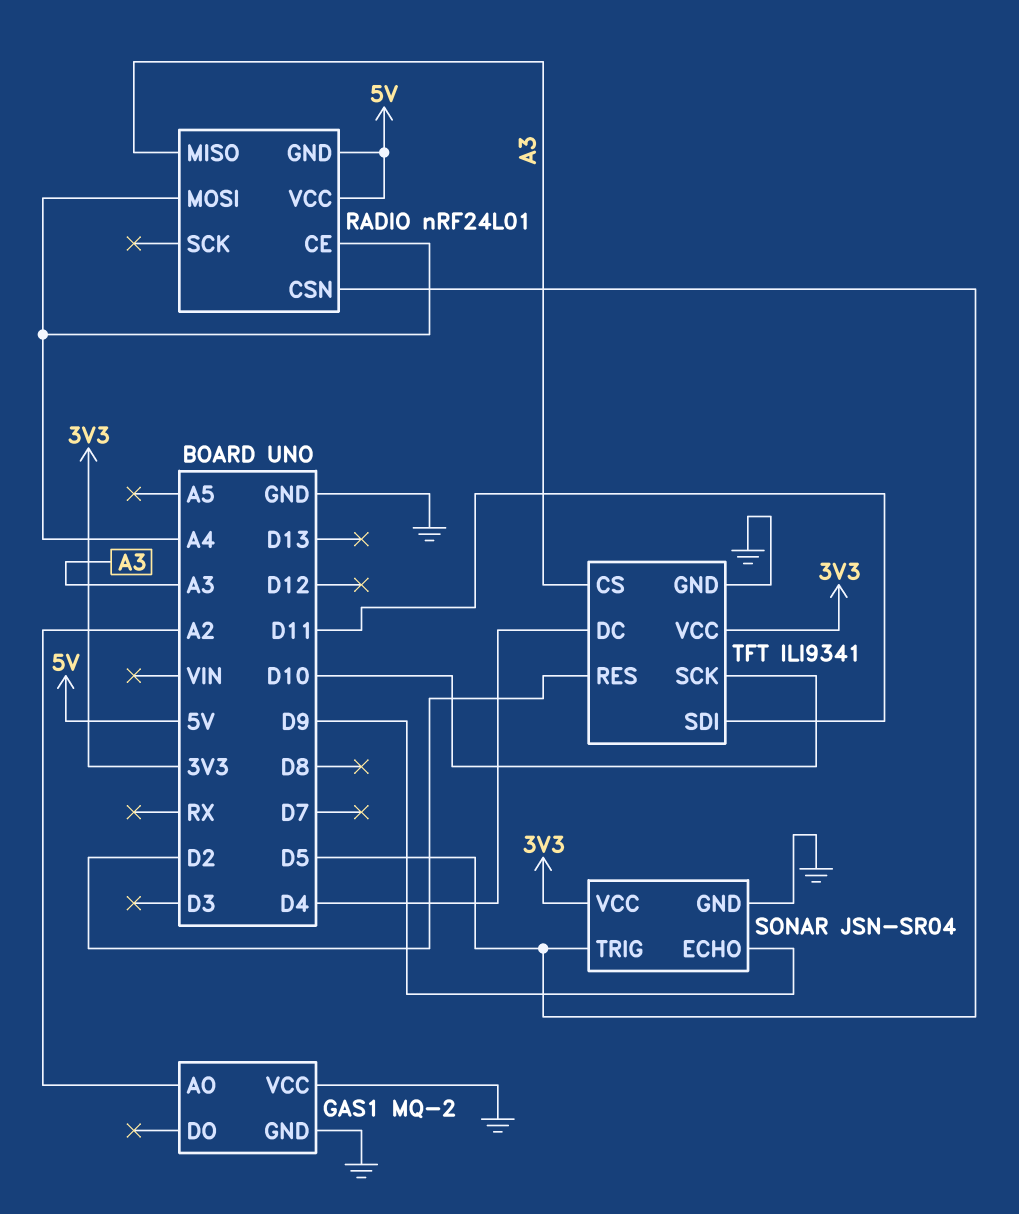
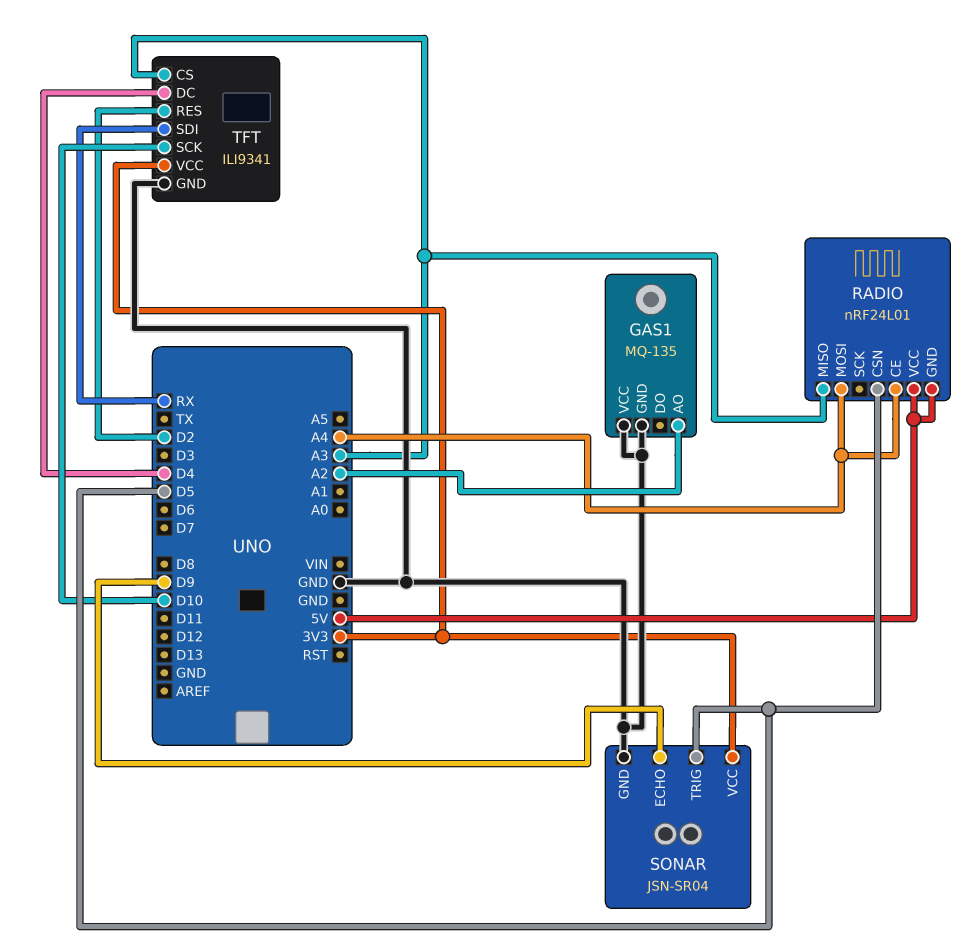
GAS1: MQ-2 -> MQ-135
TFT pin SDI: D11 -> RX

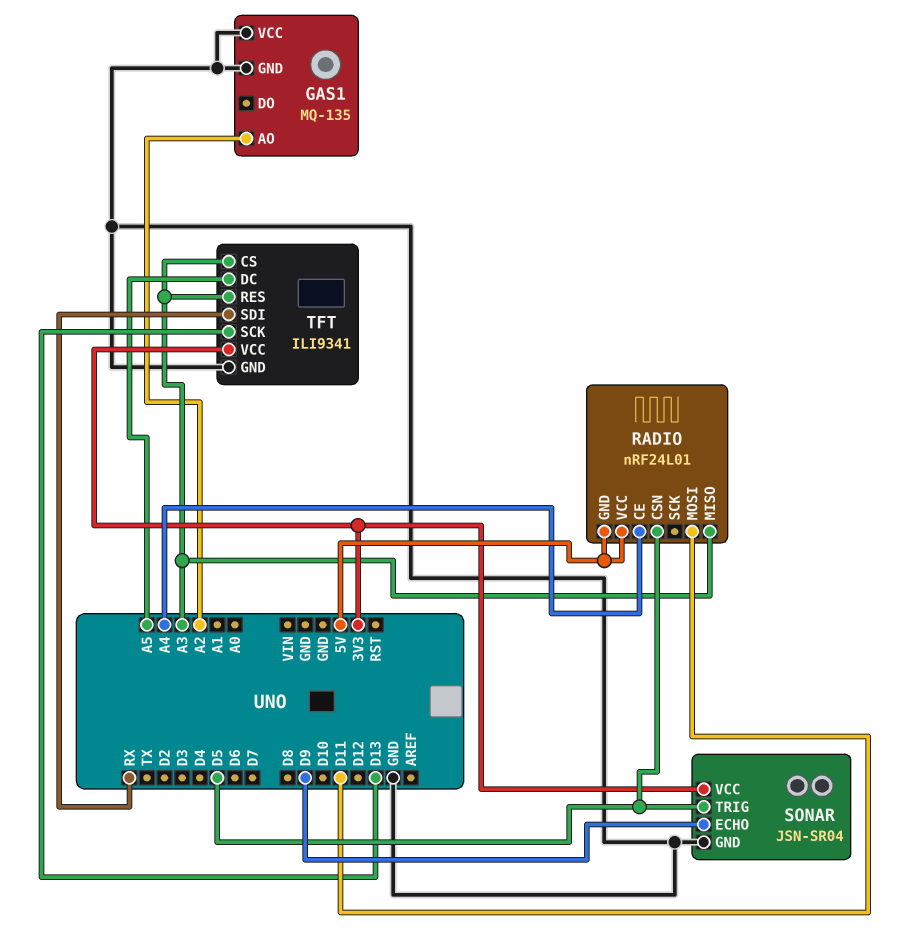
RADIO pin MOSI: A4 -> D11
TFT pin DC: D4 -> A5
TFT pin RES: D2 -> A3
TFT pin SCK: D10 -> D13

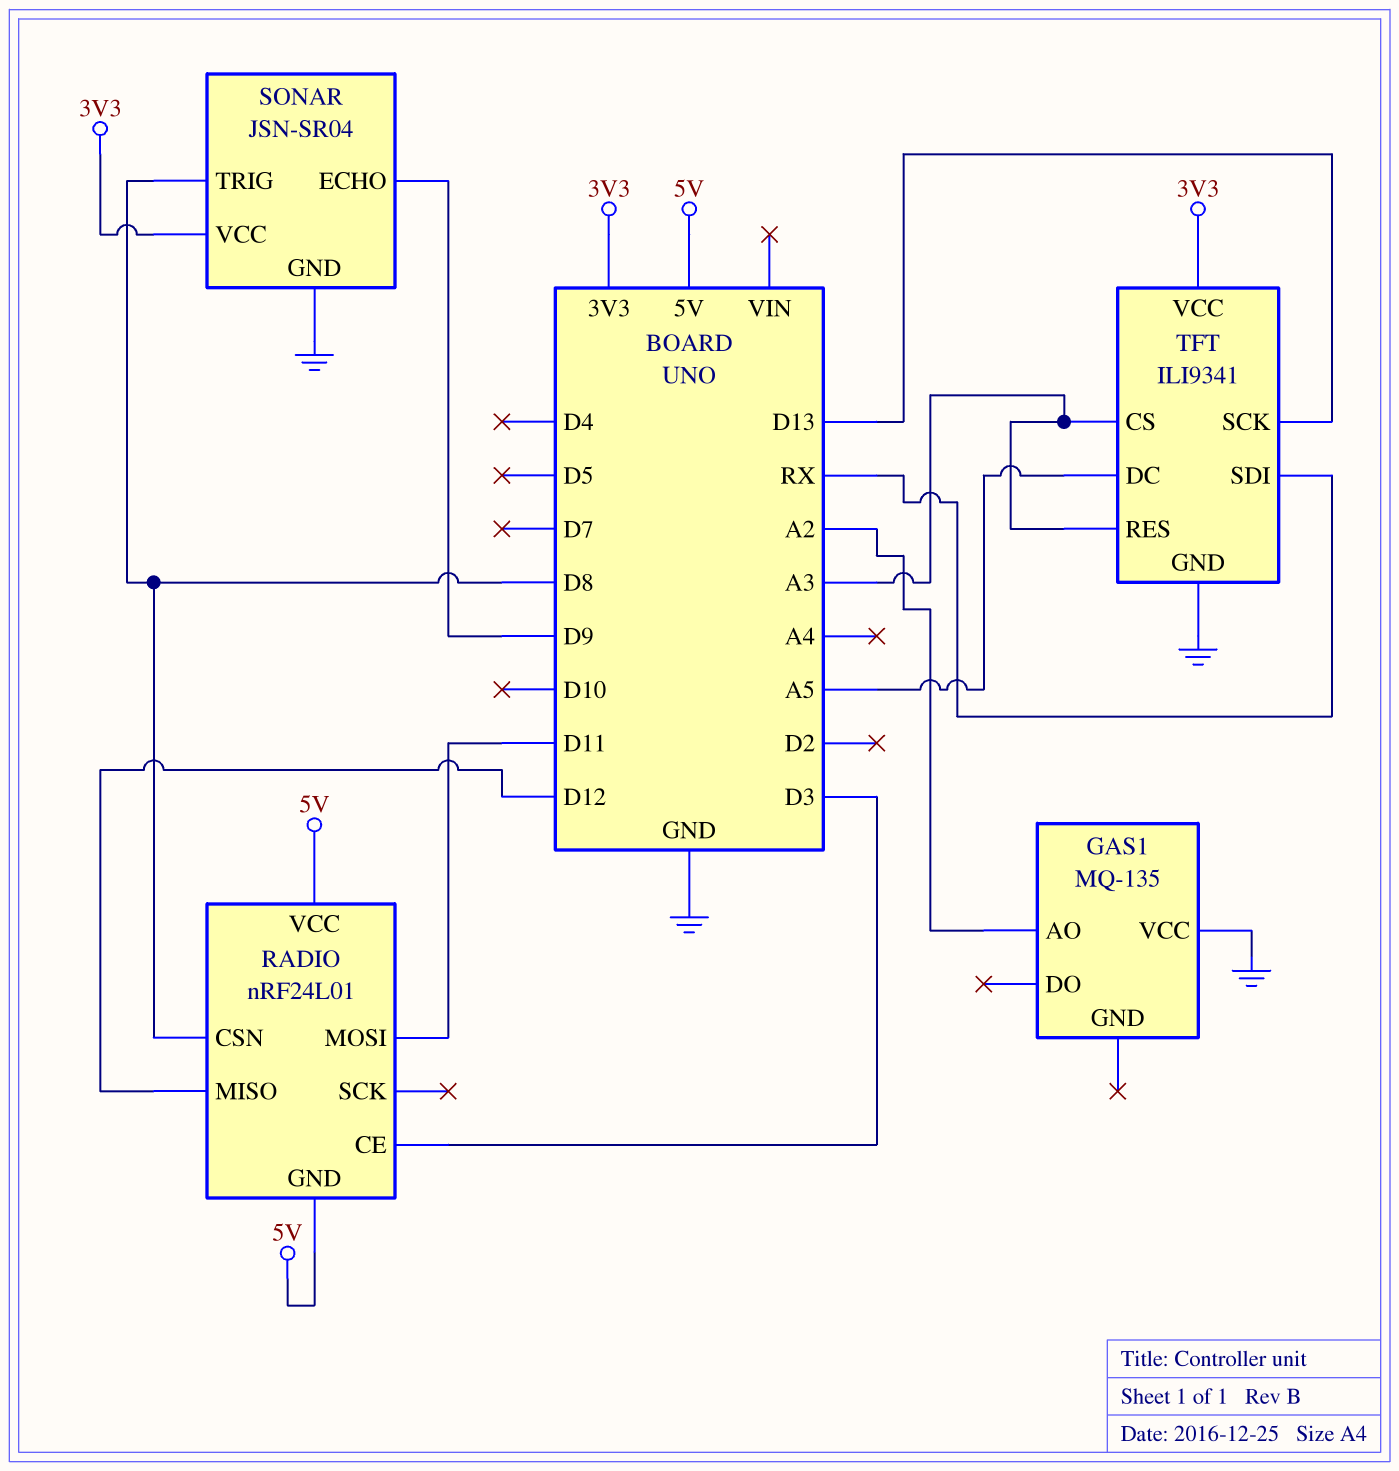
GAS1 pin GND: GND -> none
RADIO pin CE: A4 -> D3
RADIO pin CSN: D5 -> D8
RADIO pin MISO: A3 -> D12
SONAR pin TRIG: D5 -> D8

